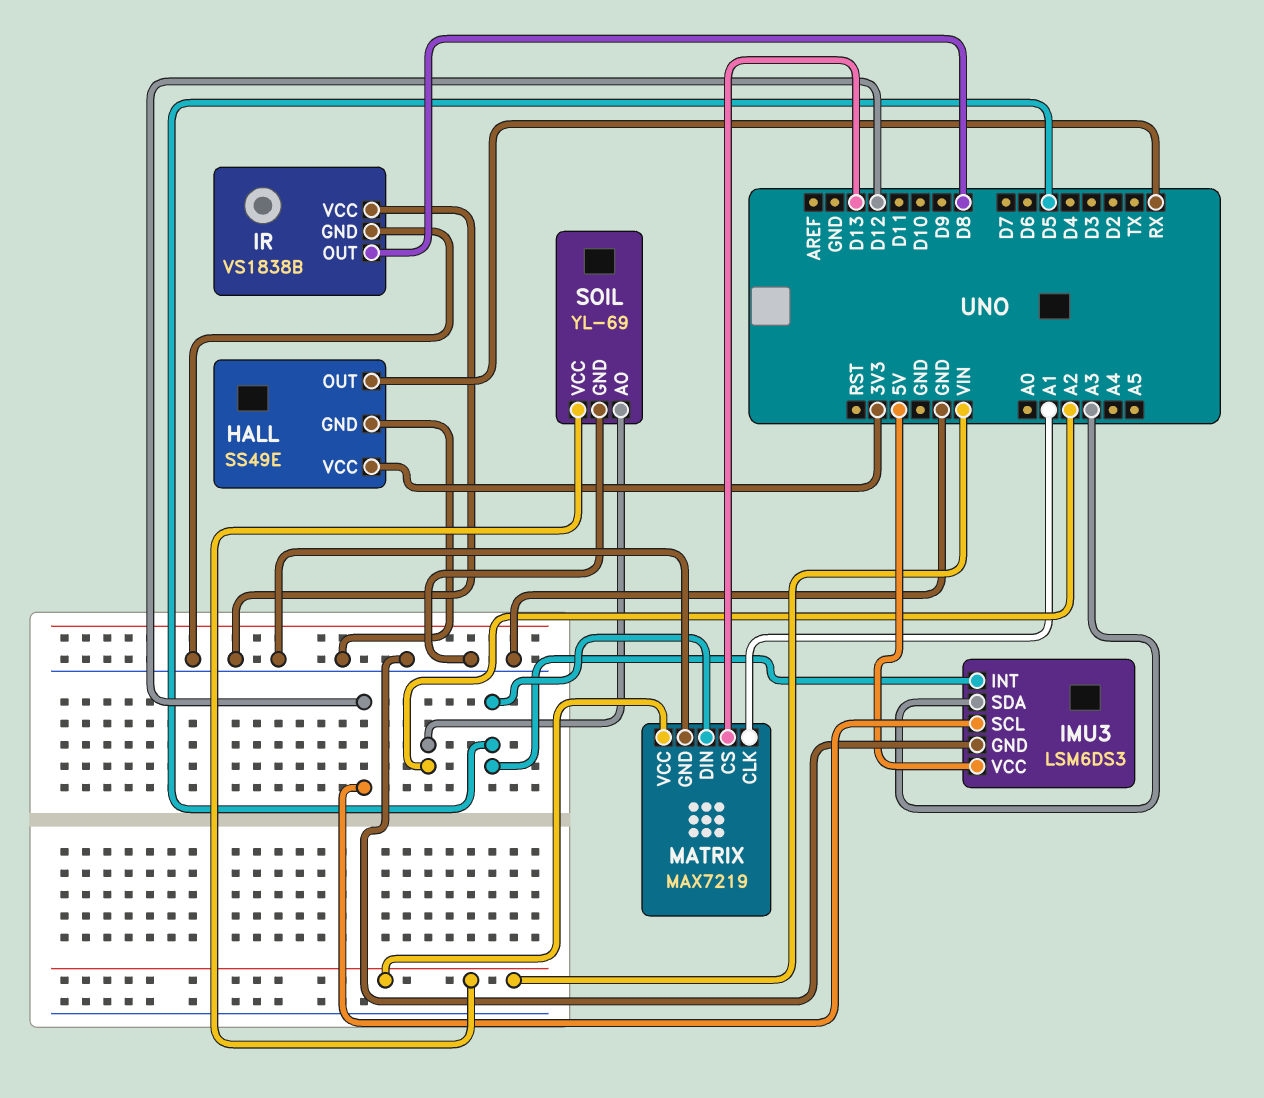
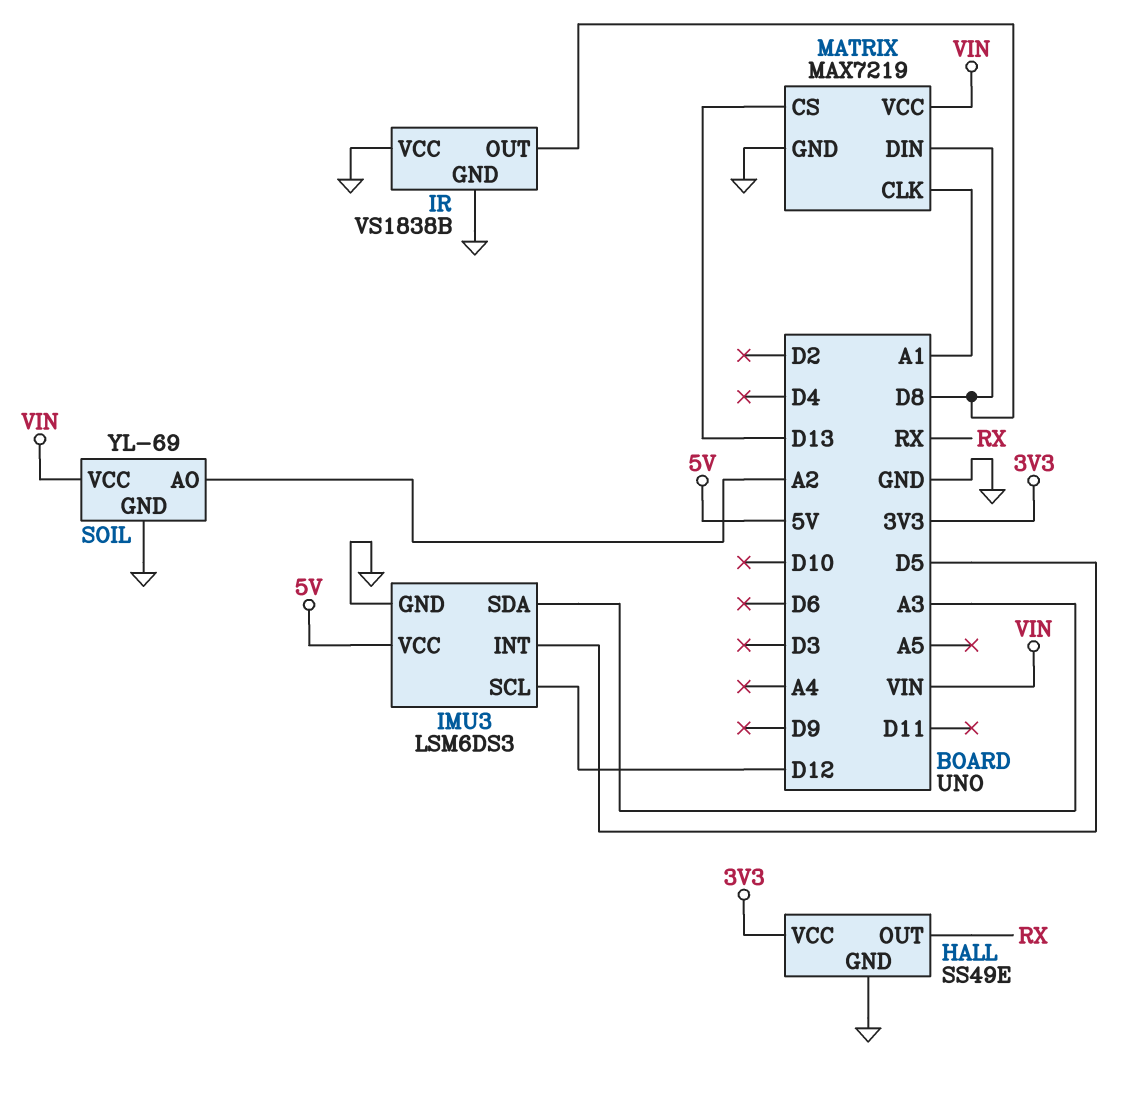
MATRIX pin DIN: D5 -> D8

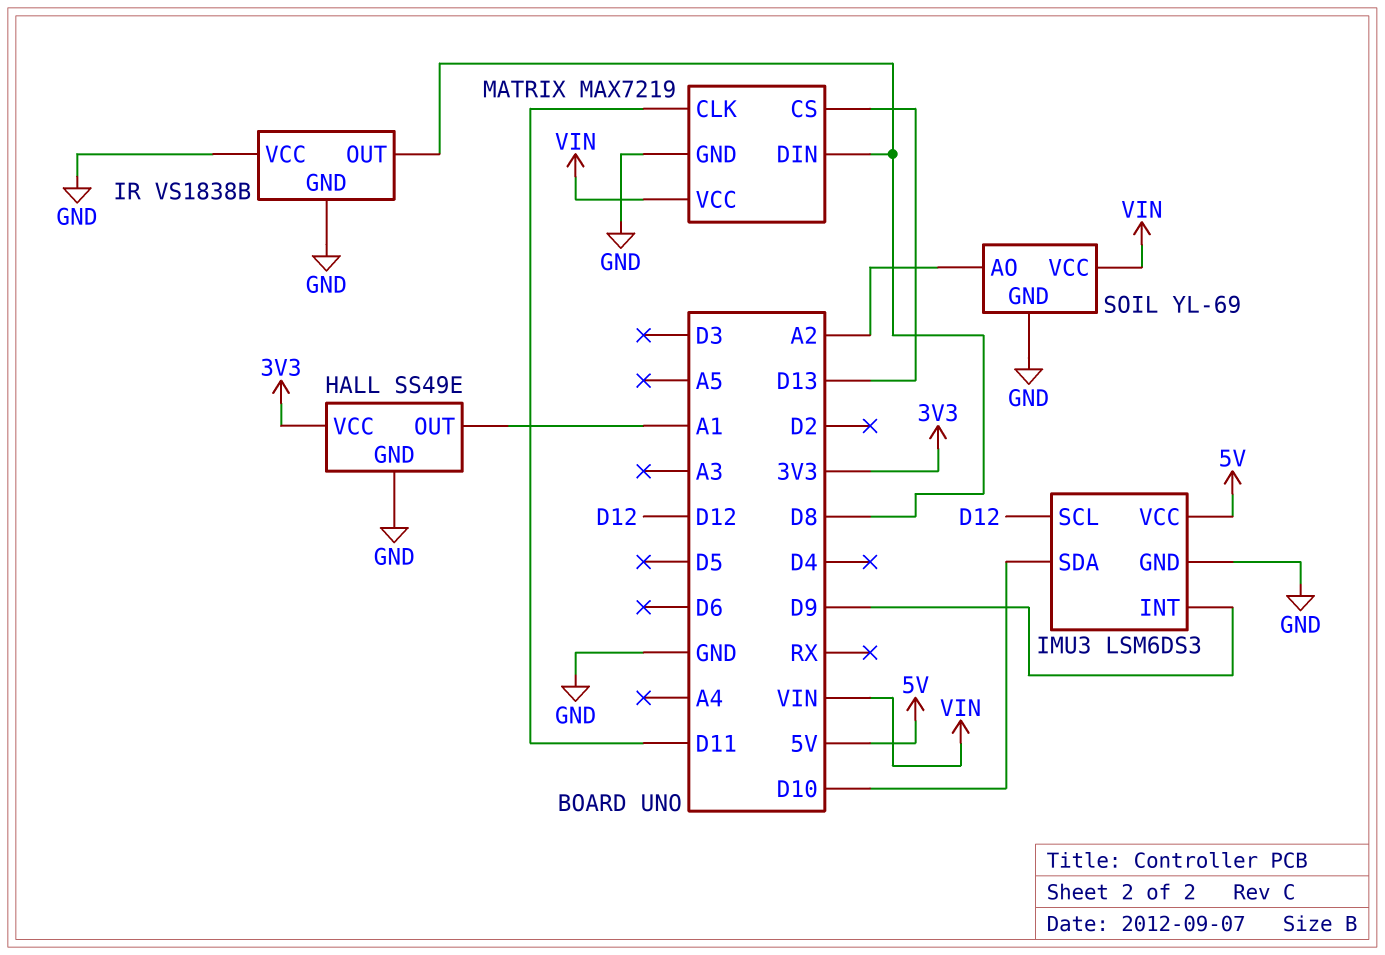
HALL pin OUT: RX -> A1
IMU3 pin INT: D5 -> D9
IMU3 pin SDA: A3 -> D10
MATRIX pin CLK: A1 -> D11

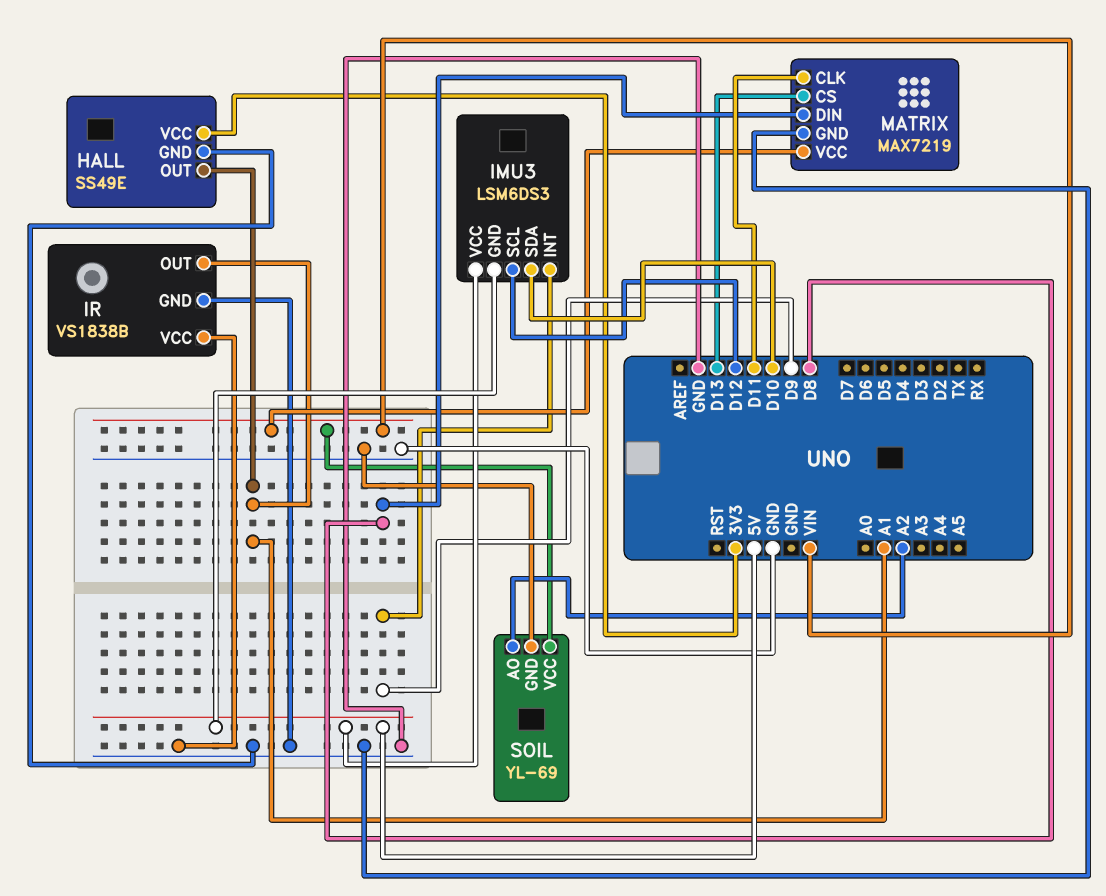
IMU3 pin GND: GND -> 5V
IR pin OUT: D8 -> A1

